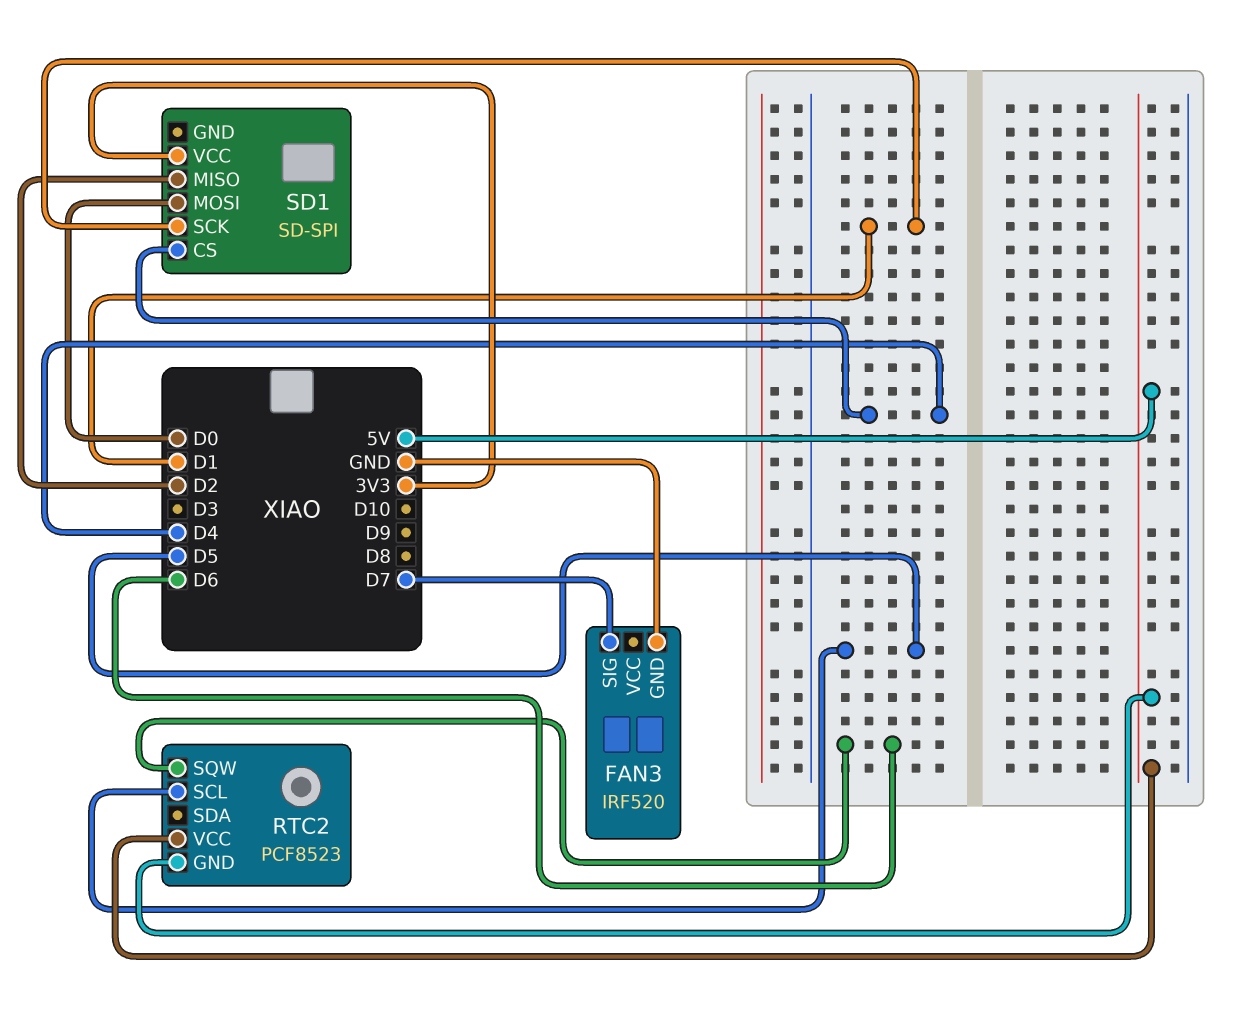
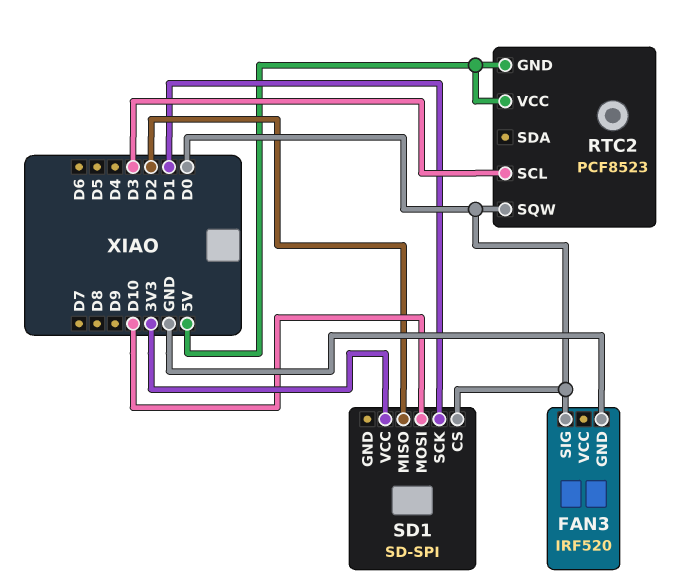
FAN3 pin SIG: D7 -> D0
RTC2 pin SCL: D5 -> D3
RTC2 pin SQW: D6 -> D0
SD1 pin CS: D4 -> D0
SD1 pin MOSI: D0 -> D10

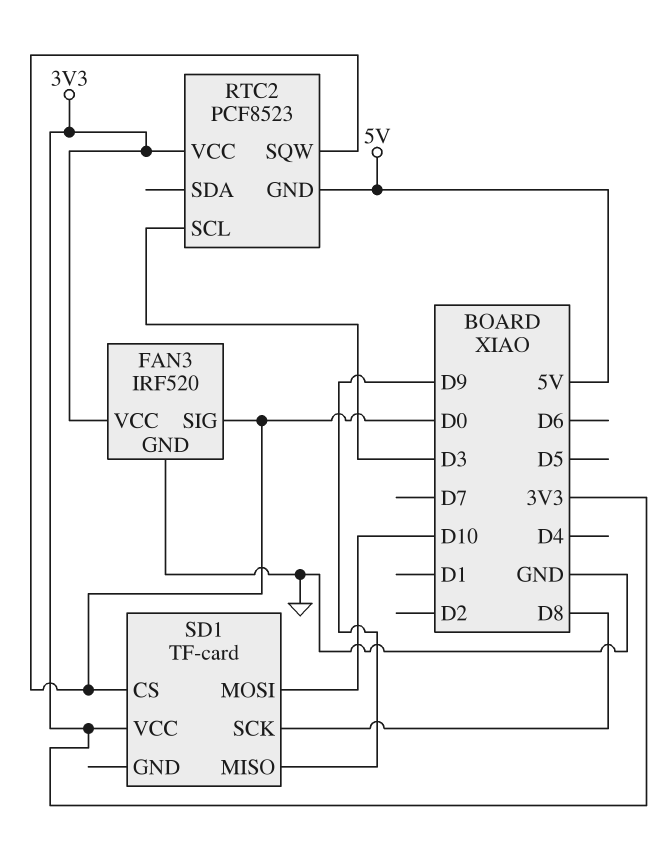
FAN3 pin VCC: none -> 3V3
RTC2 pin VCC: 5V -> 3V3
SD1: SD-SPI -> TF-card
SD1 pin MISO: D2 -> D9
SD1 pin SCK: D1 -> D8

